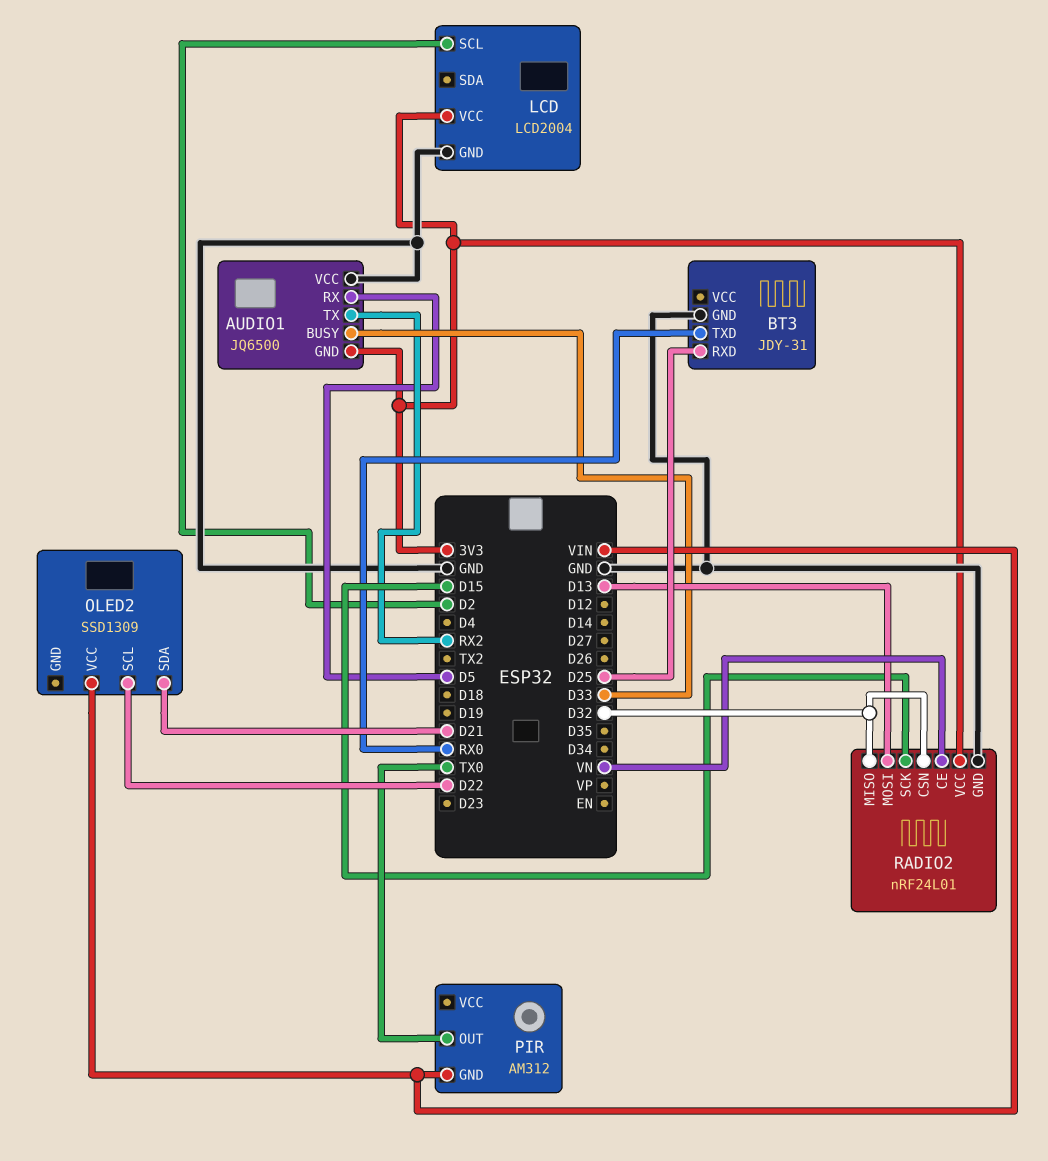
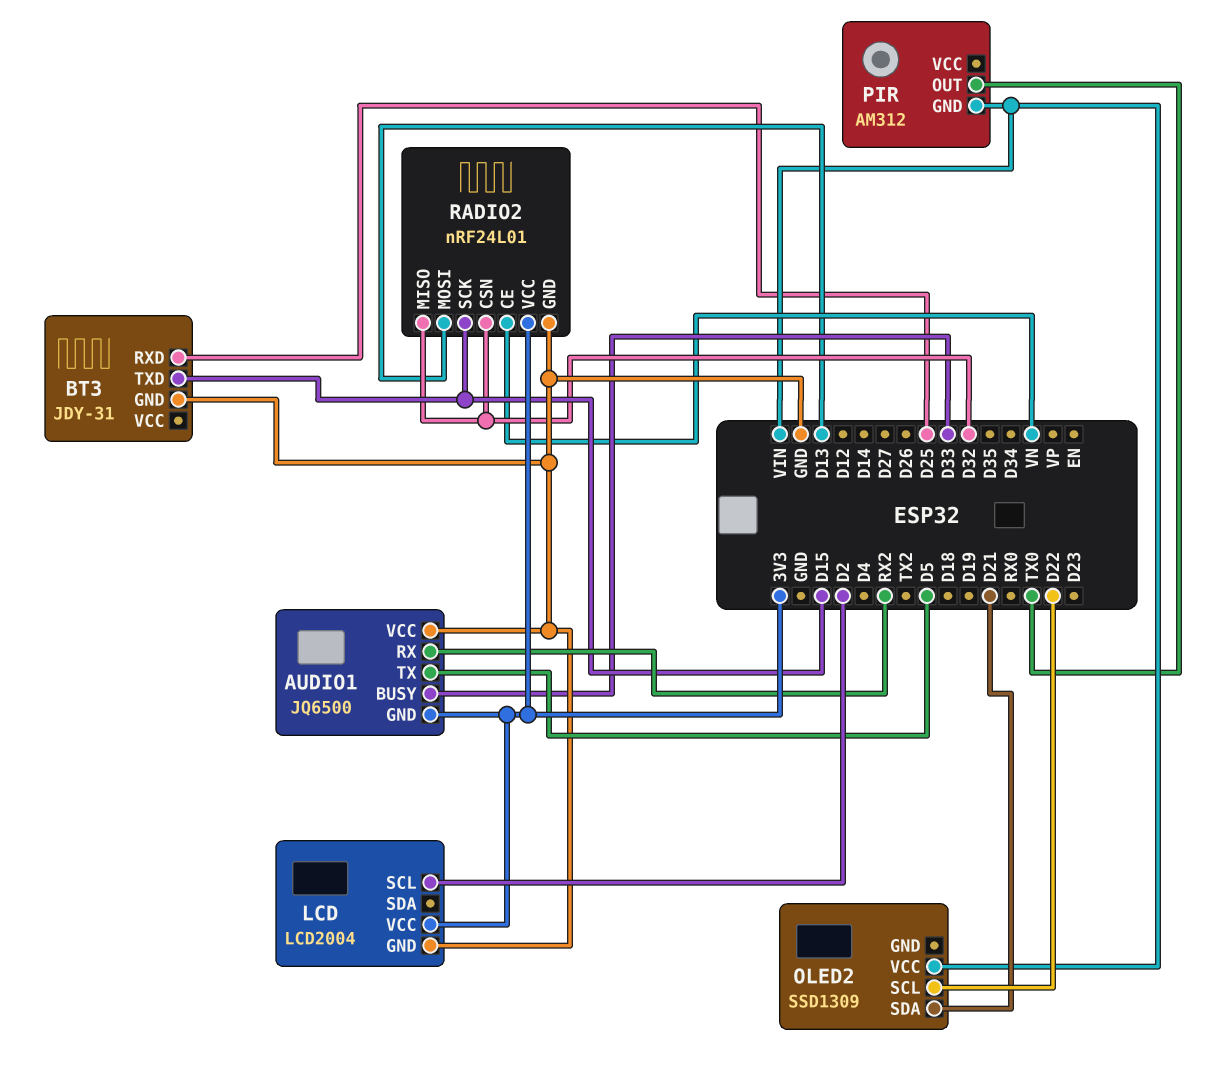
AUDIO1 pin RX: D5 -> RX2
AUDIO1 pin TX: RX2 -> D5
BT3 pin TXD: RX0 -> D15

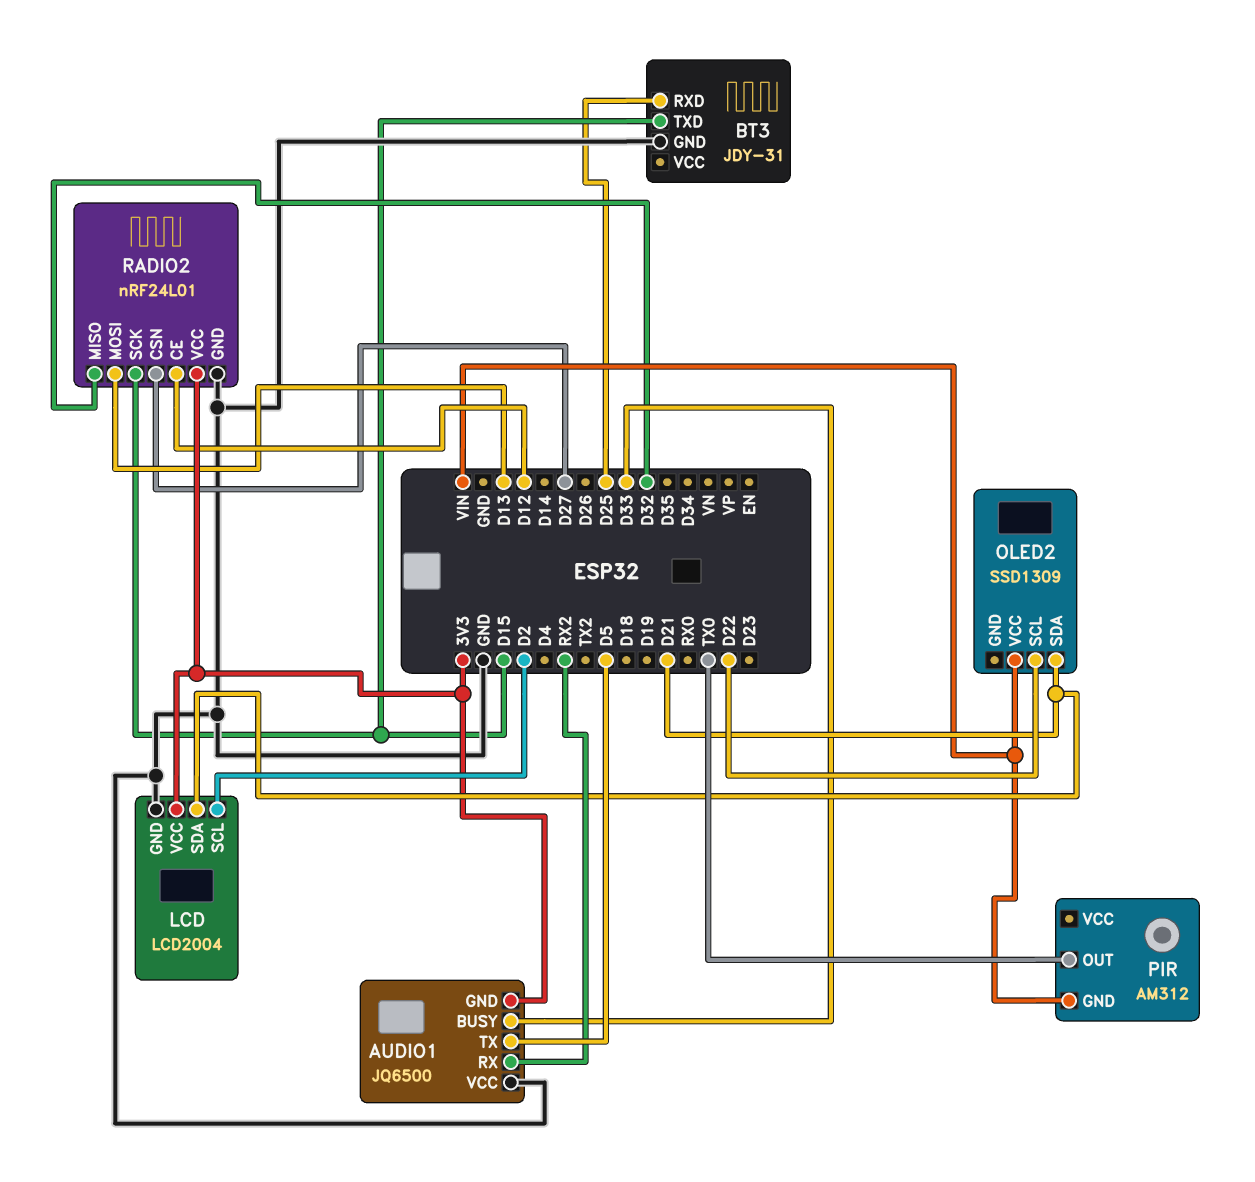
LCD pin SDA: none -> D21
RADIO2 pin CE: VN -> D12
RADIO2 pin CSN: D32 -> D27

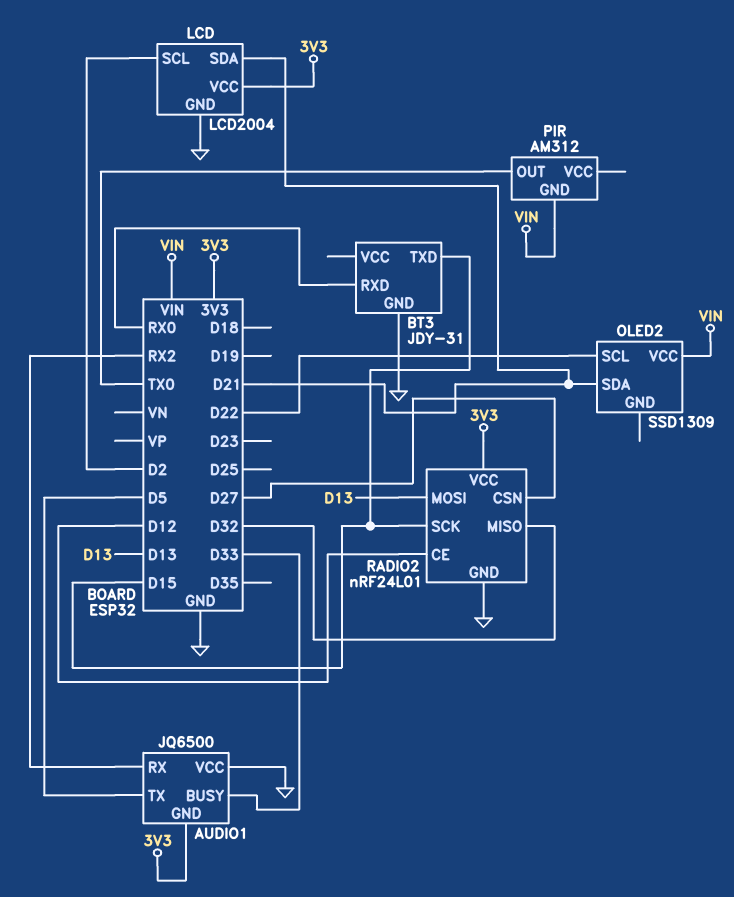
BT3 pin RXD: D25 -> RX0

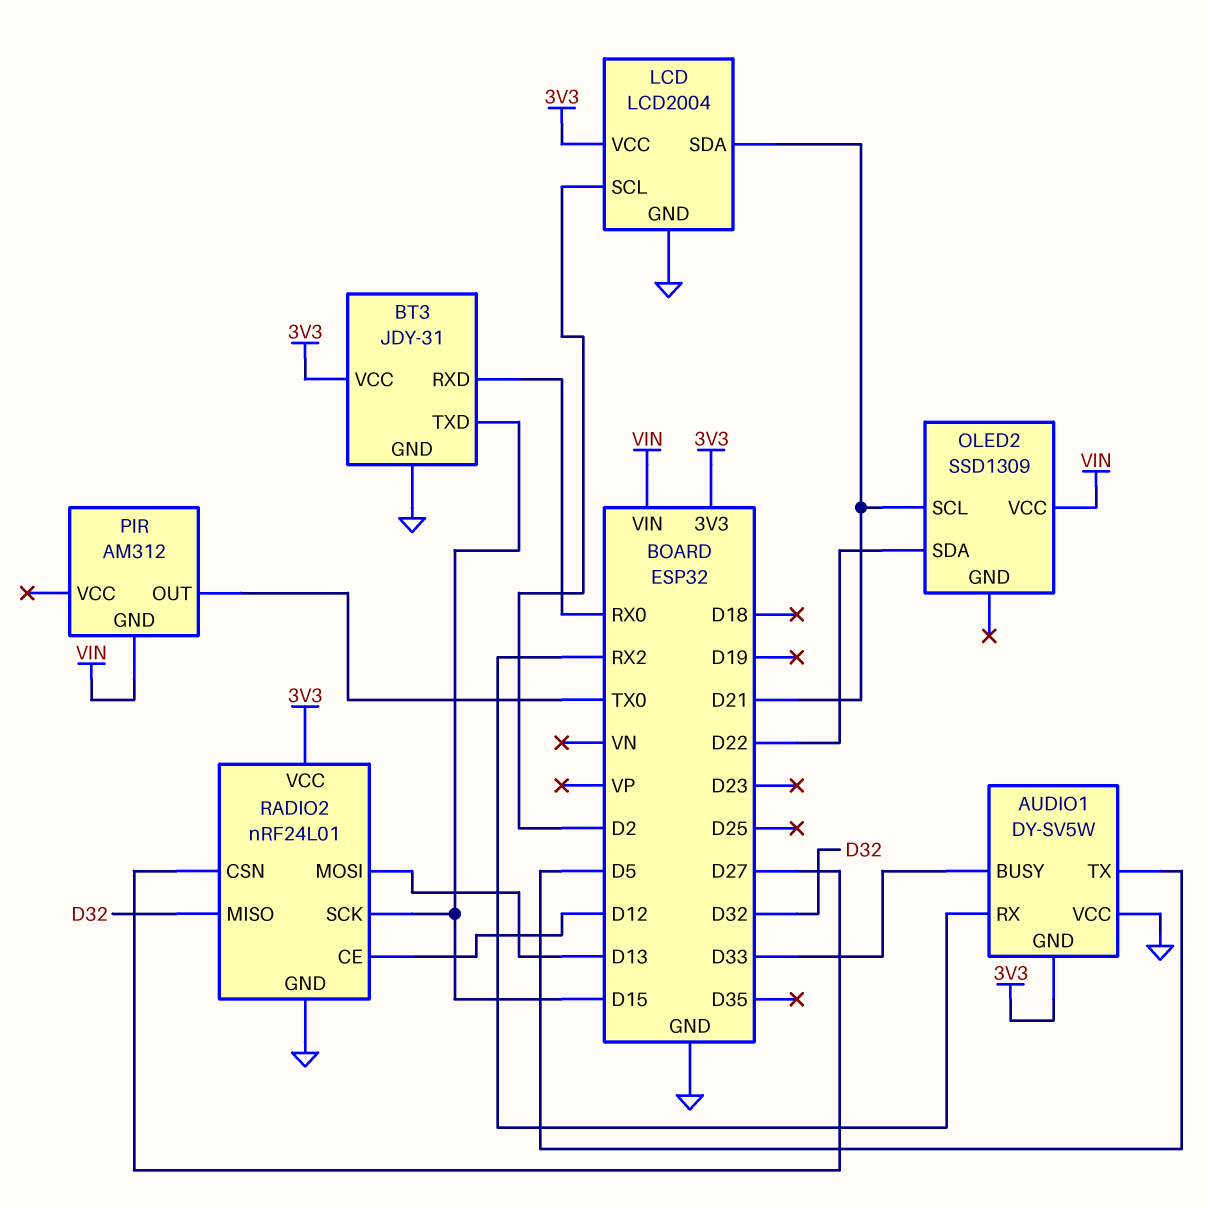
AUDIO1: JQ6500 -> DY-SV5W
BT3 pin VCC: none -> 3V3
OLED2 pin SCL: D22 -> D21
OLED2 pin SDA: D21 -> D22

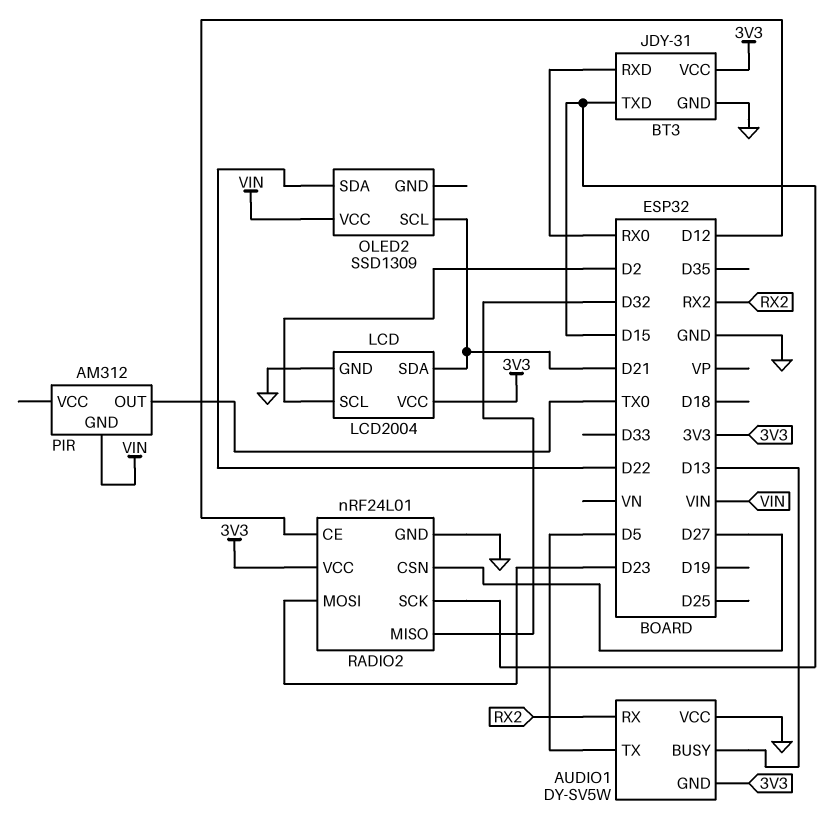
AUDIO1 pin BUSY: D33 -> D13
RADIO2 pin MOSI: D13 -> D23

